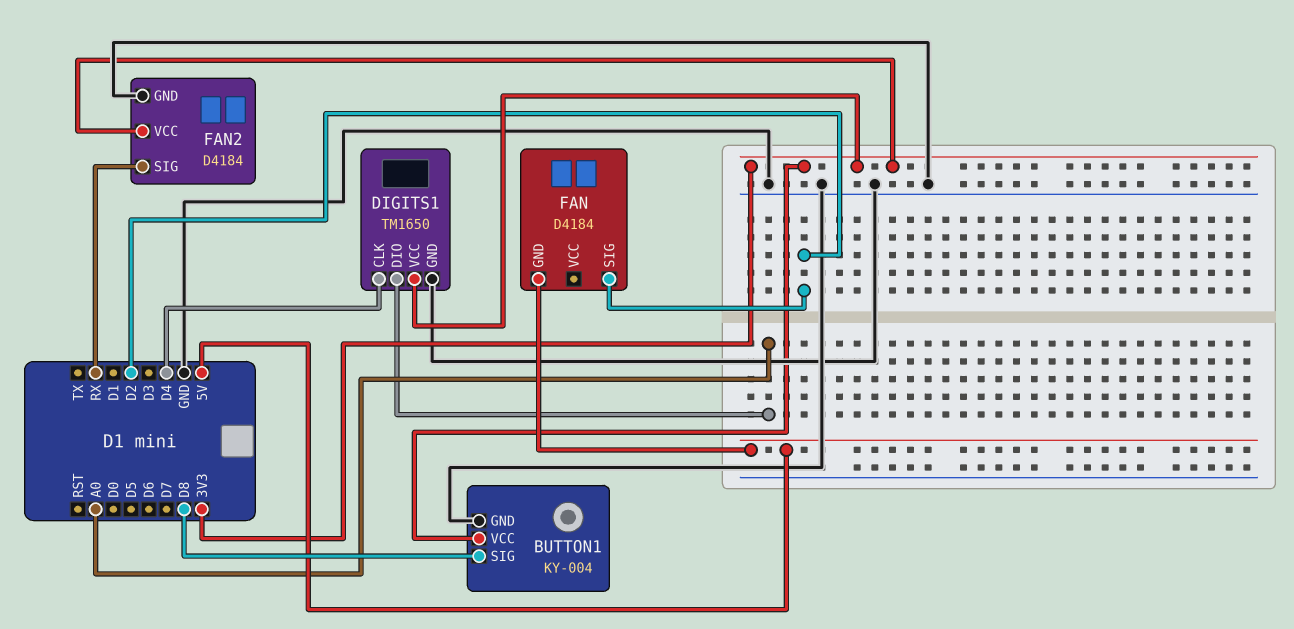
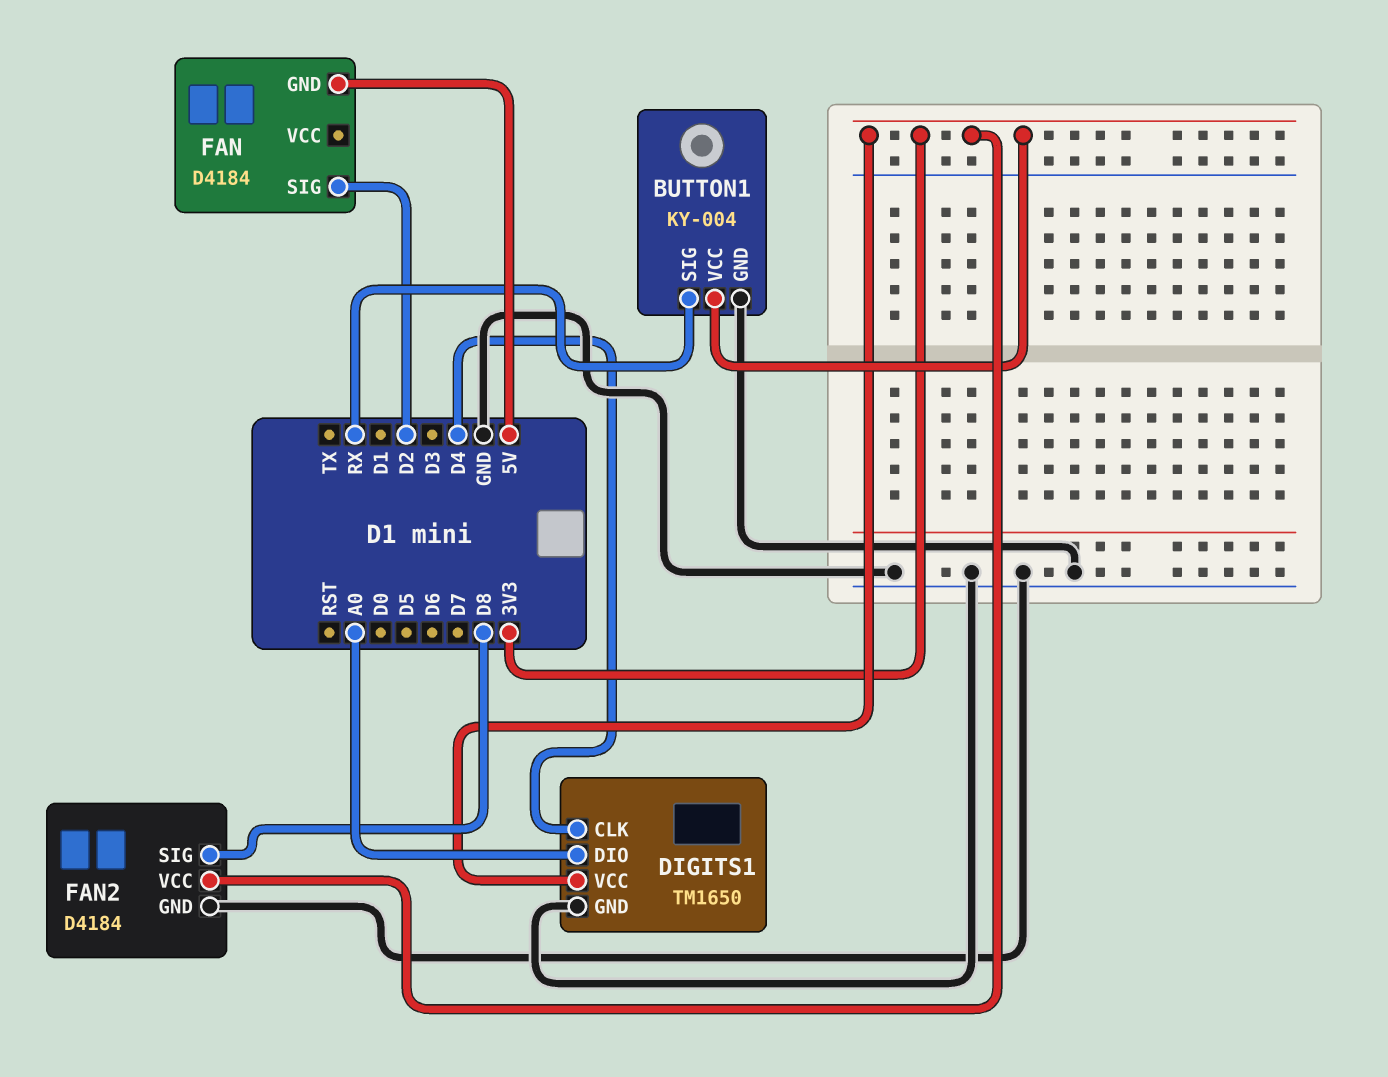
BUTTON1 pin SIG: D8 -> RX
FAN2 pin SIG: RX -> D8

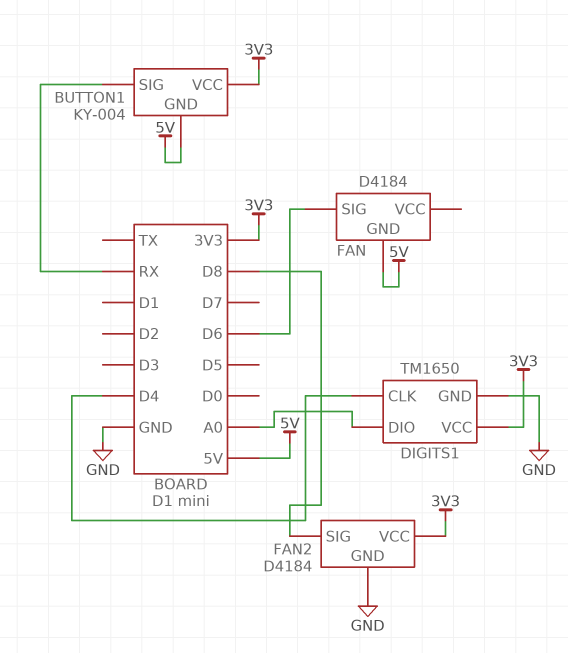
BUTTON1 pin GND: GND -> 5V
FAN pin SIG: D2 -> D6

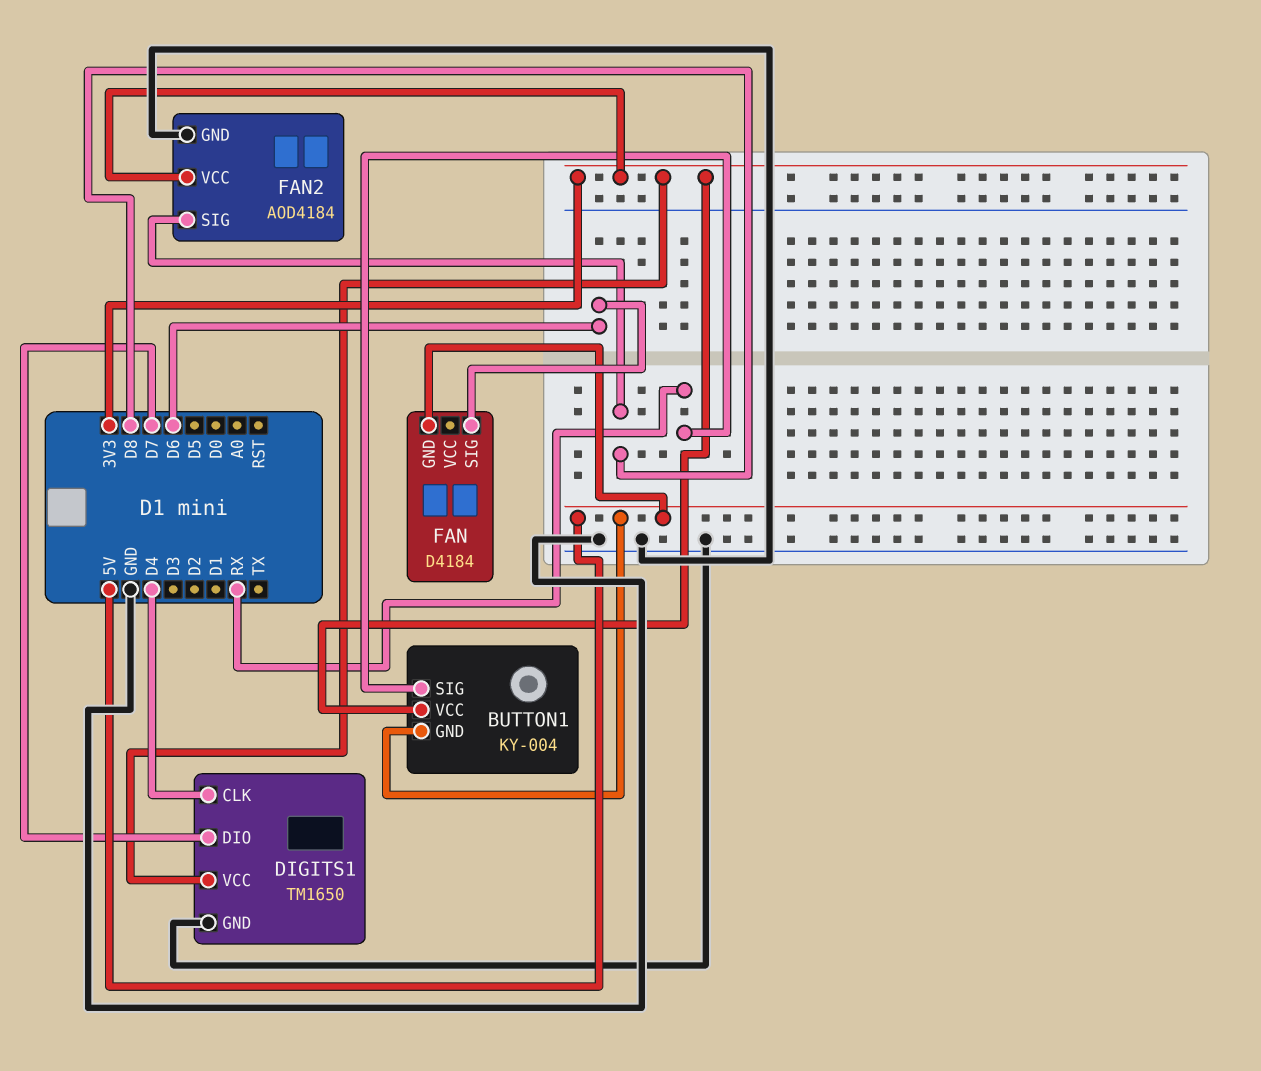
DIGITS1 pin DIO: A0 -> D7
FAN2: D4184 -> AOD4184

